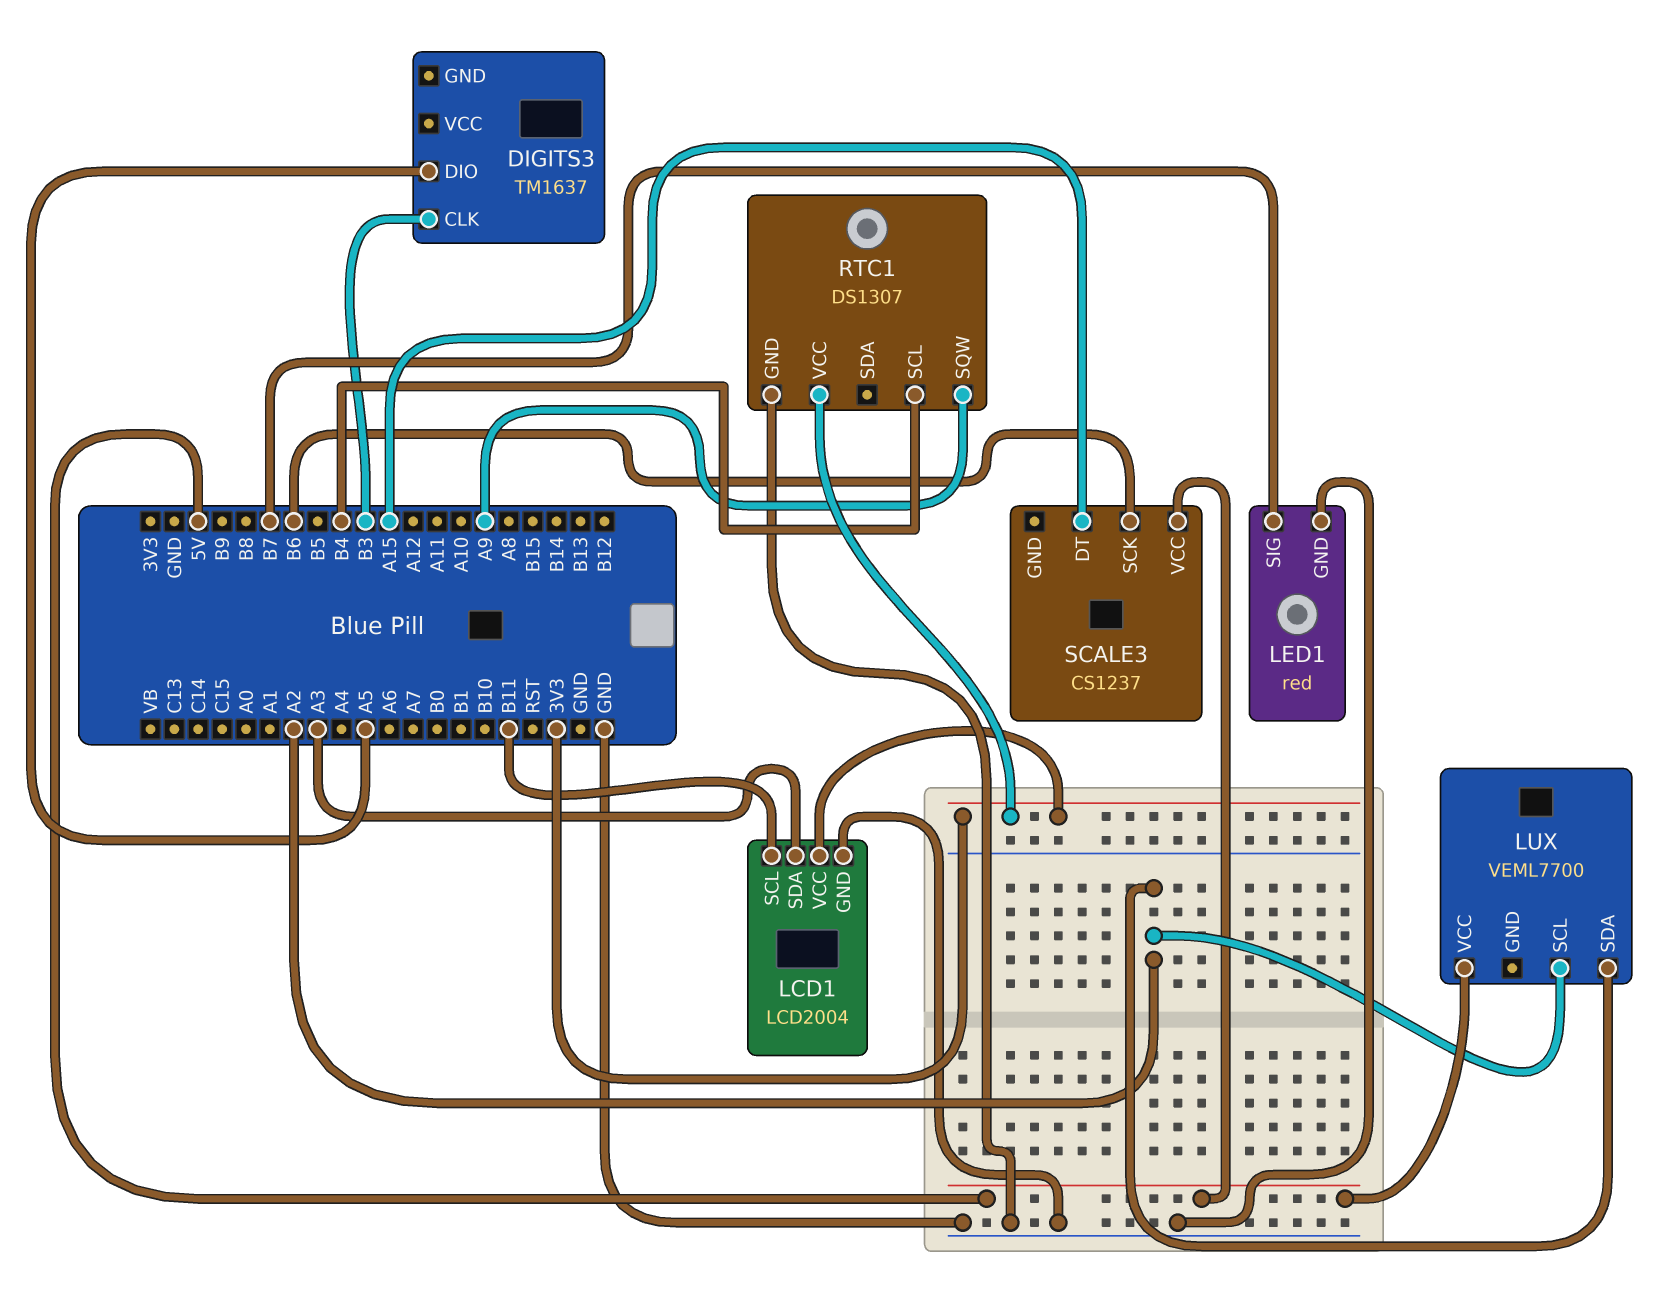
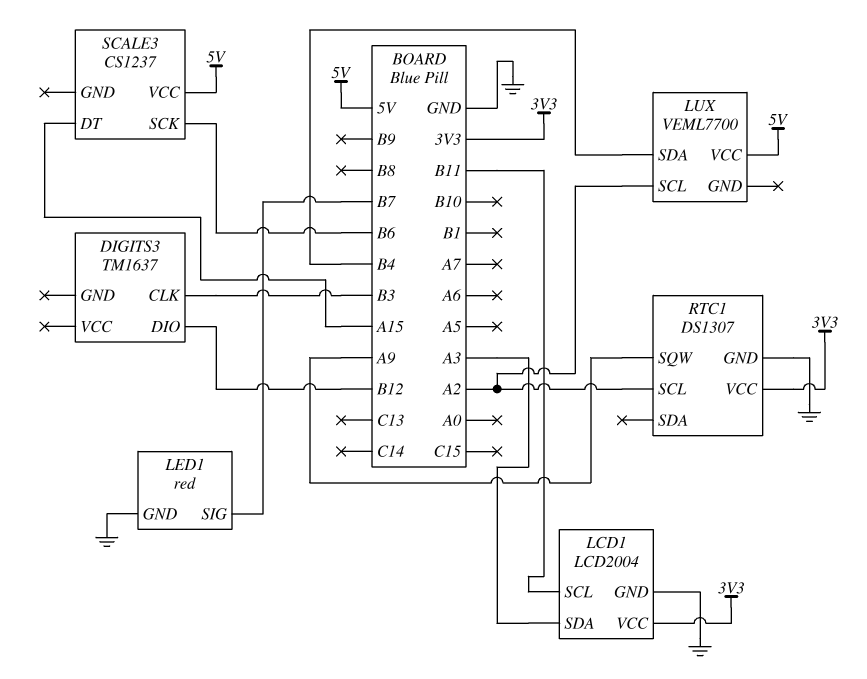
DIGITS3 pin DIO: A5 -> B12
LUX pin SDA: A2 -> B4
RTC1 pin SCL: B4 -> A2

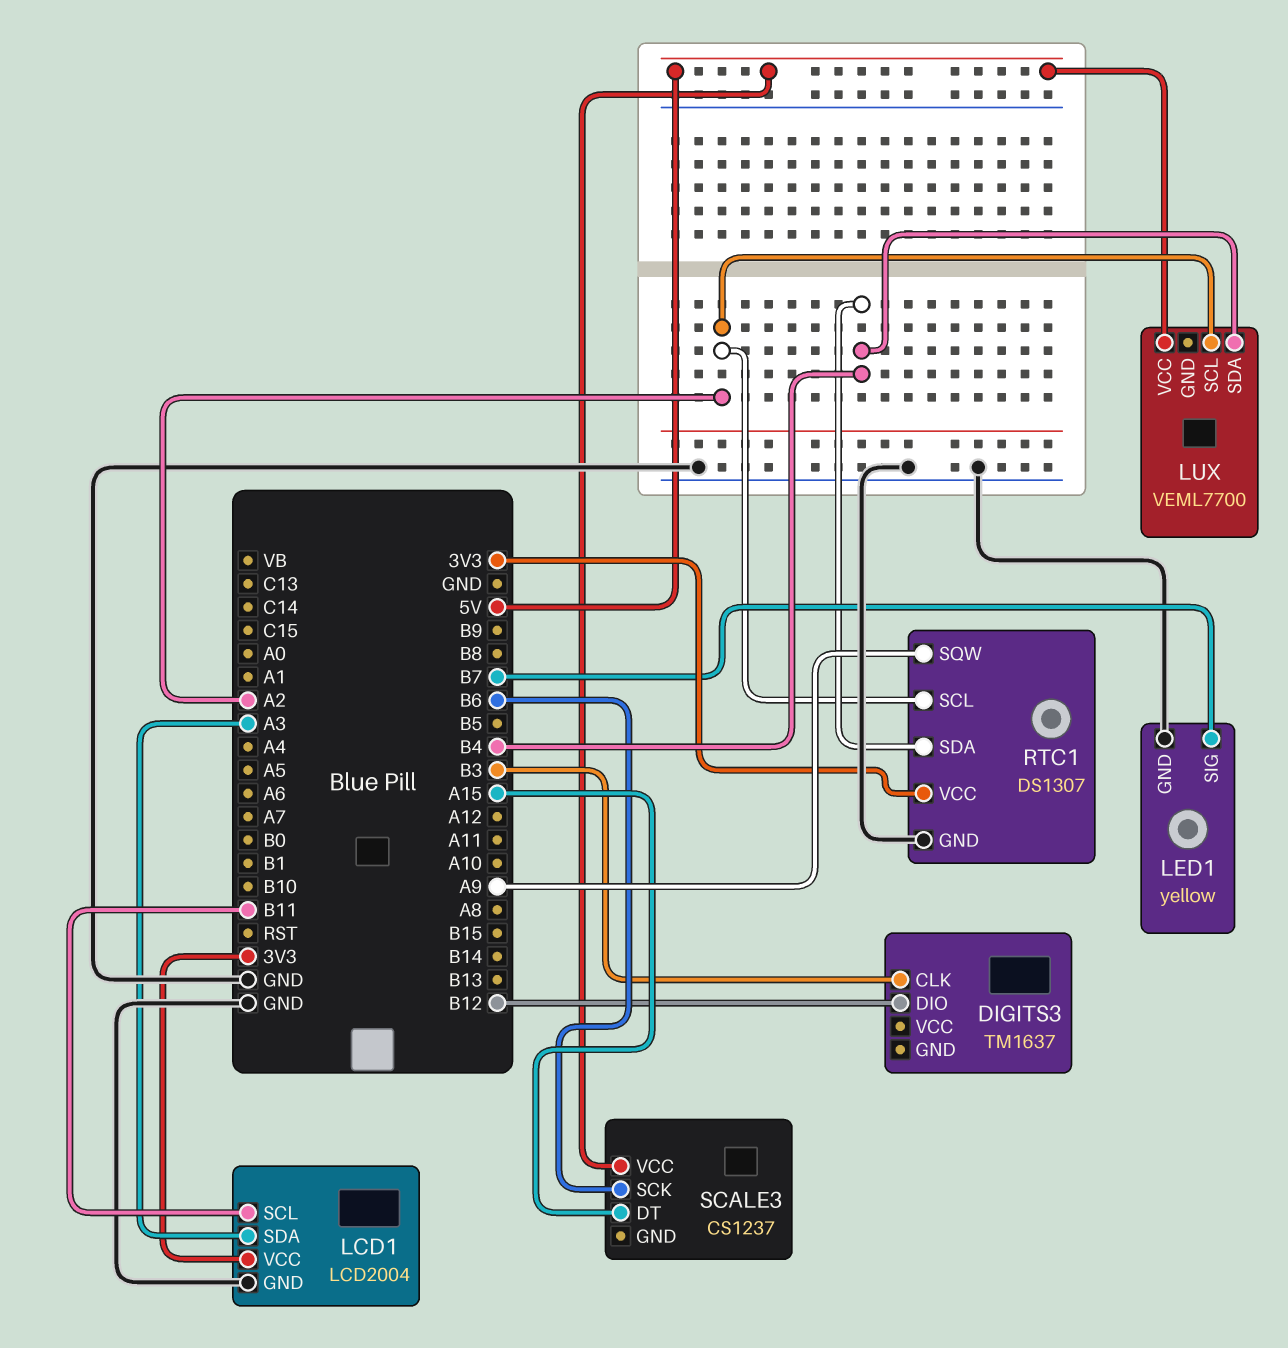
LED1: red -> yellow
RTC1 pin SDA: none -> B4

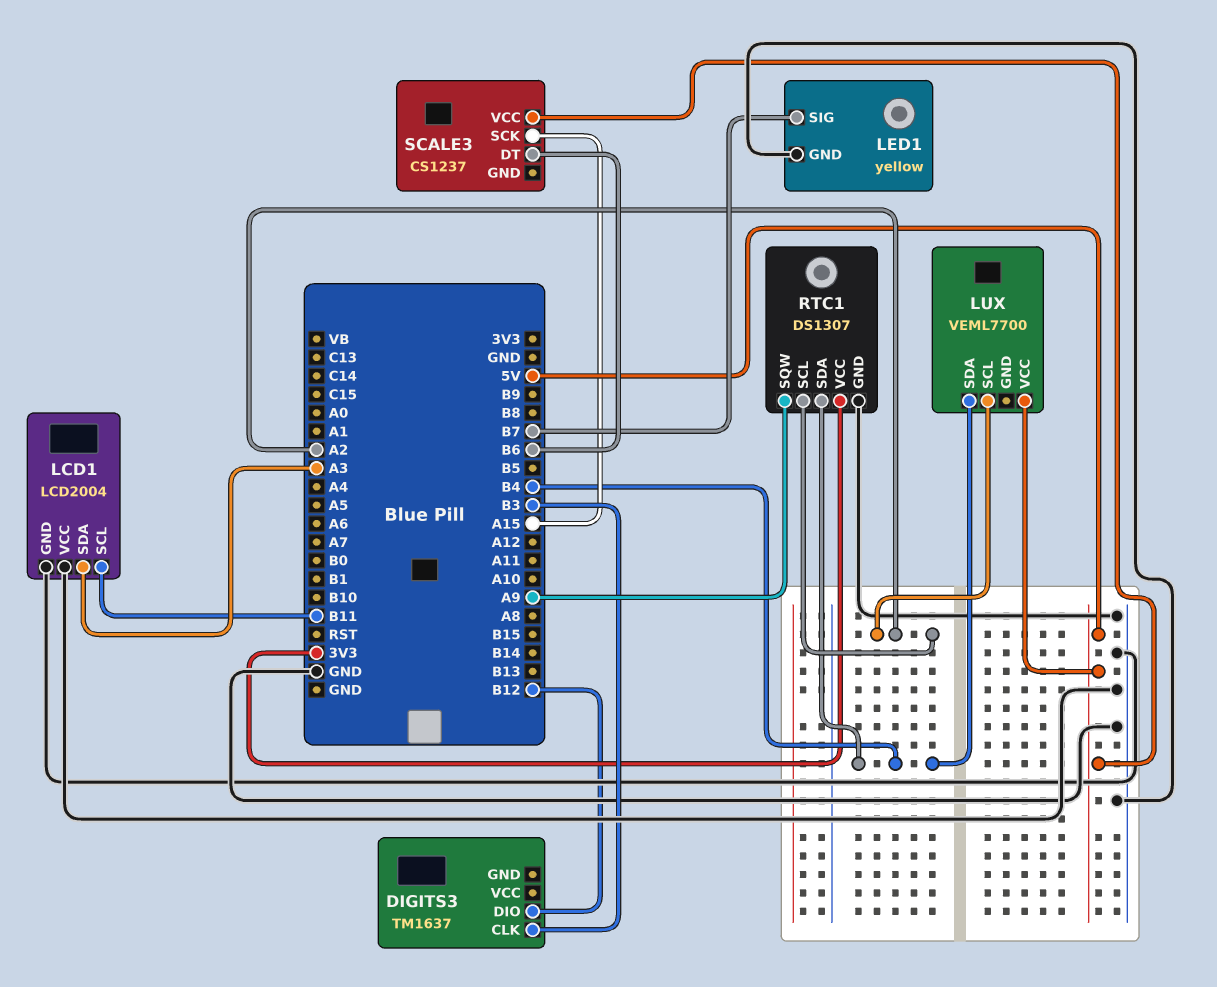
LCD1 pin VCC: 3V3 -> GND
SCALE3 pin DT: A15 -> B6
SCALE3 pin SCK: B6 -> A15

